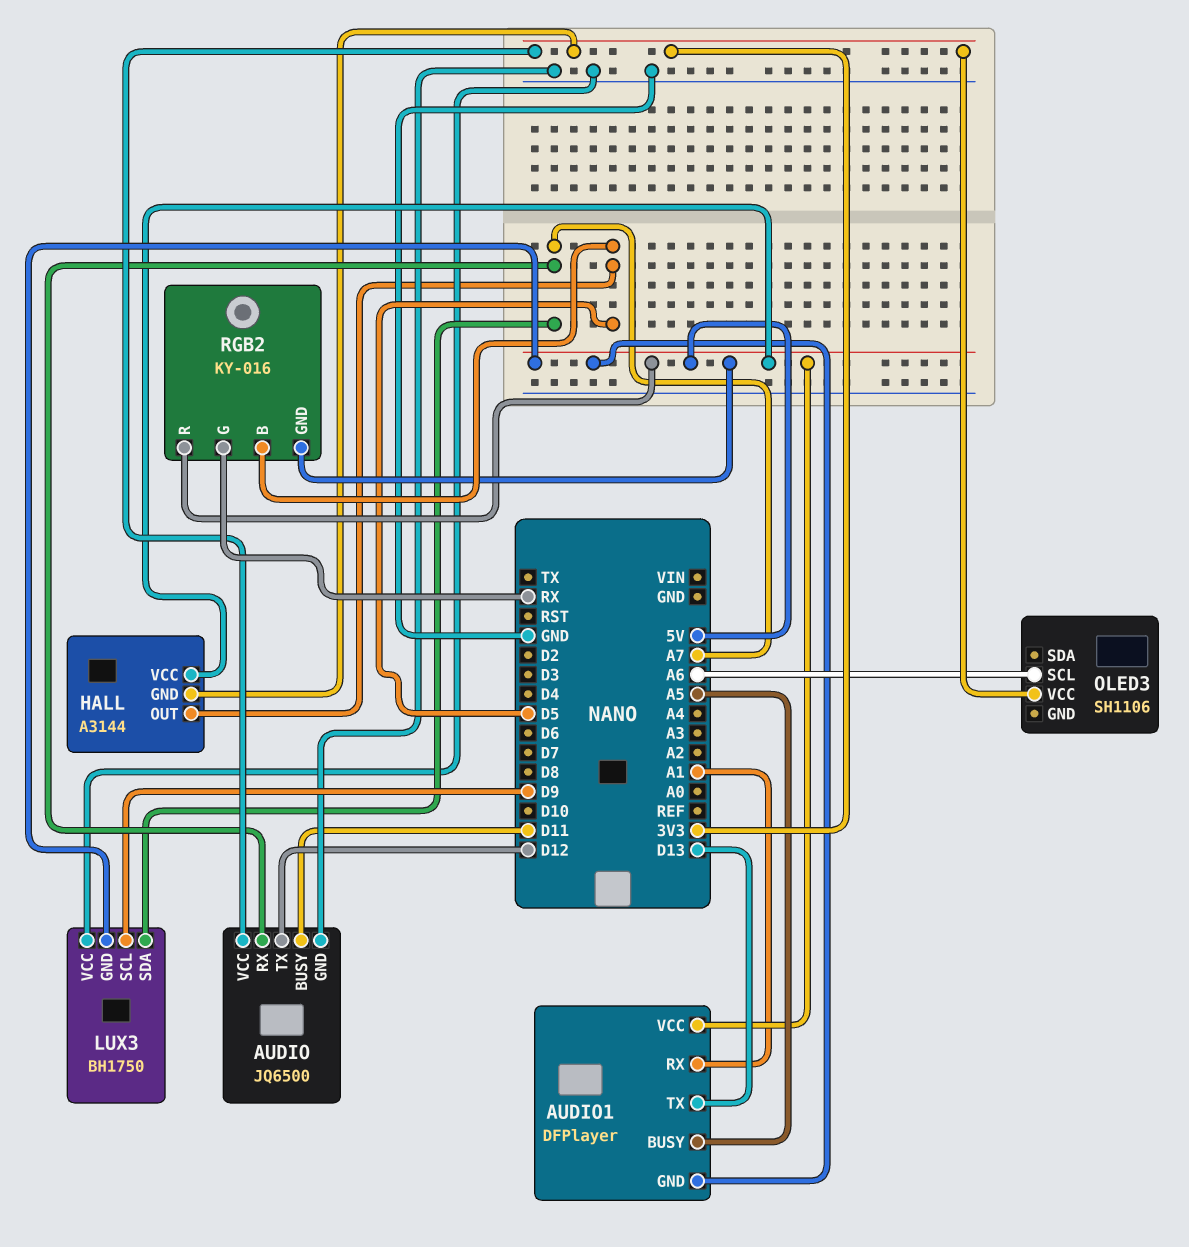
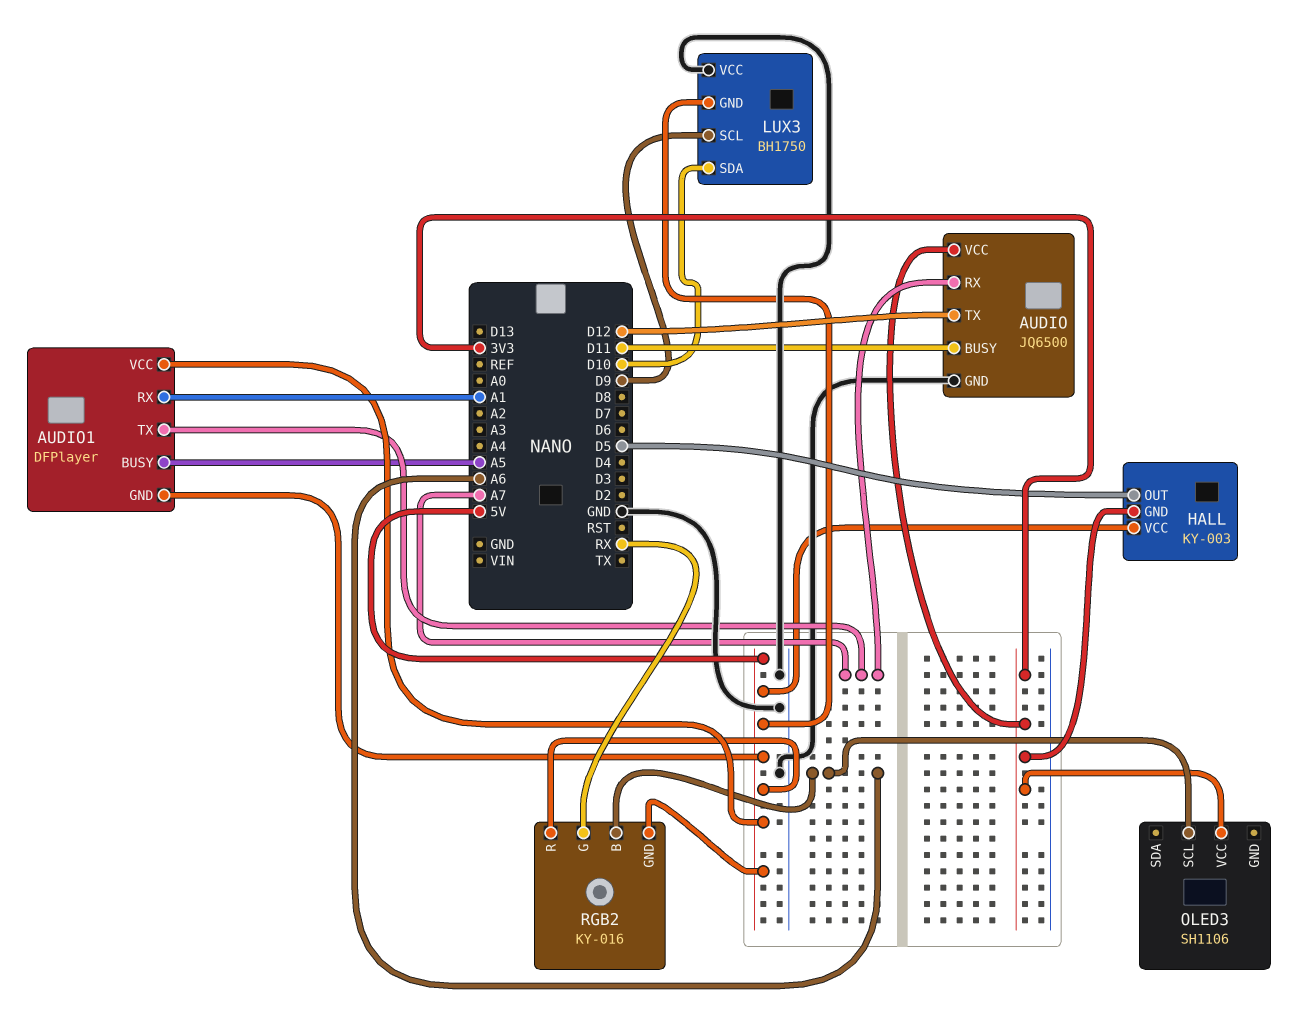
AUDIO1 pin TX: D13 -> A7
HALL: A3144 -> KY-003
LUX3 pin SDA: A7 -> D10
RGB2 pin B: D5 -> A6

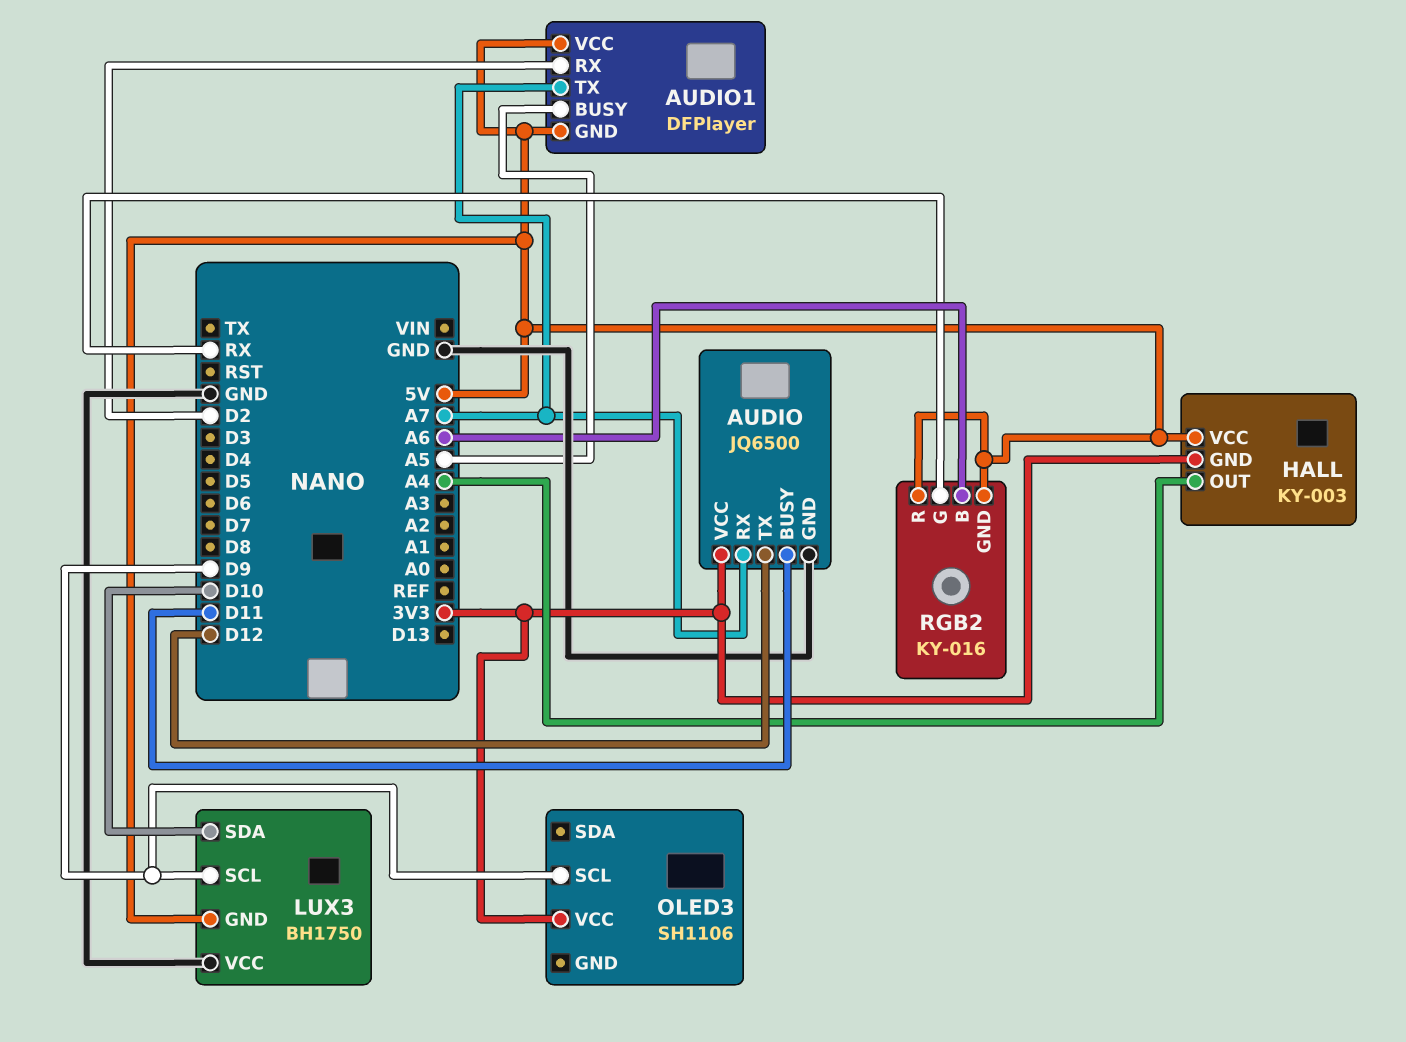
AUDIO1 pin RX: A1 -> D2
HALL pin OUT: D5 -> A4
OLED3 pin SCL: A6 -> D9

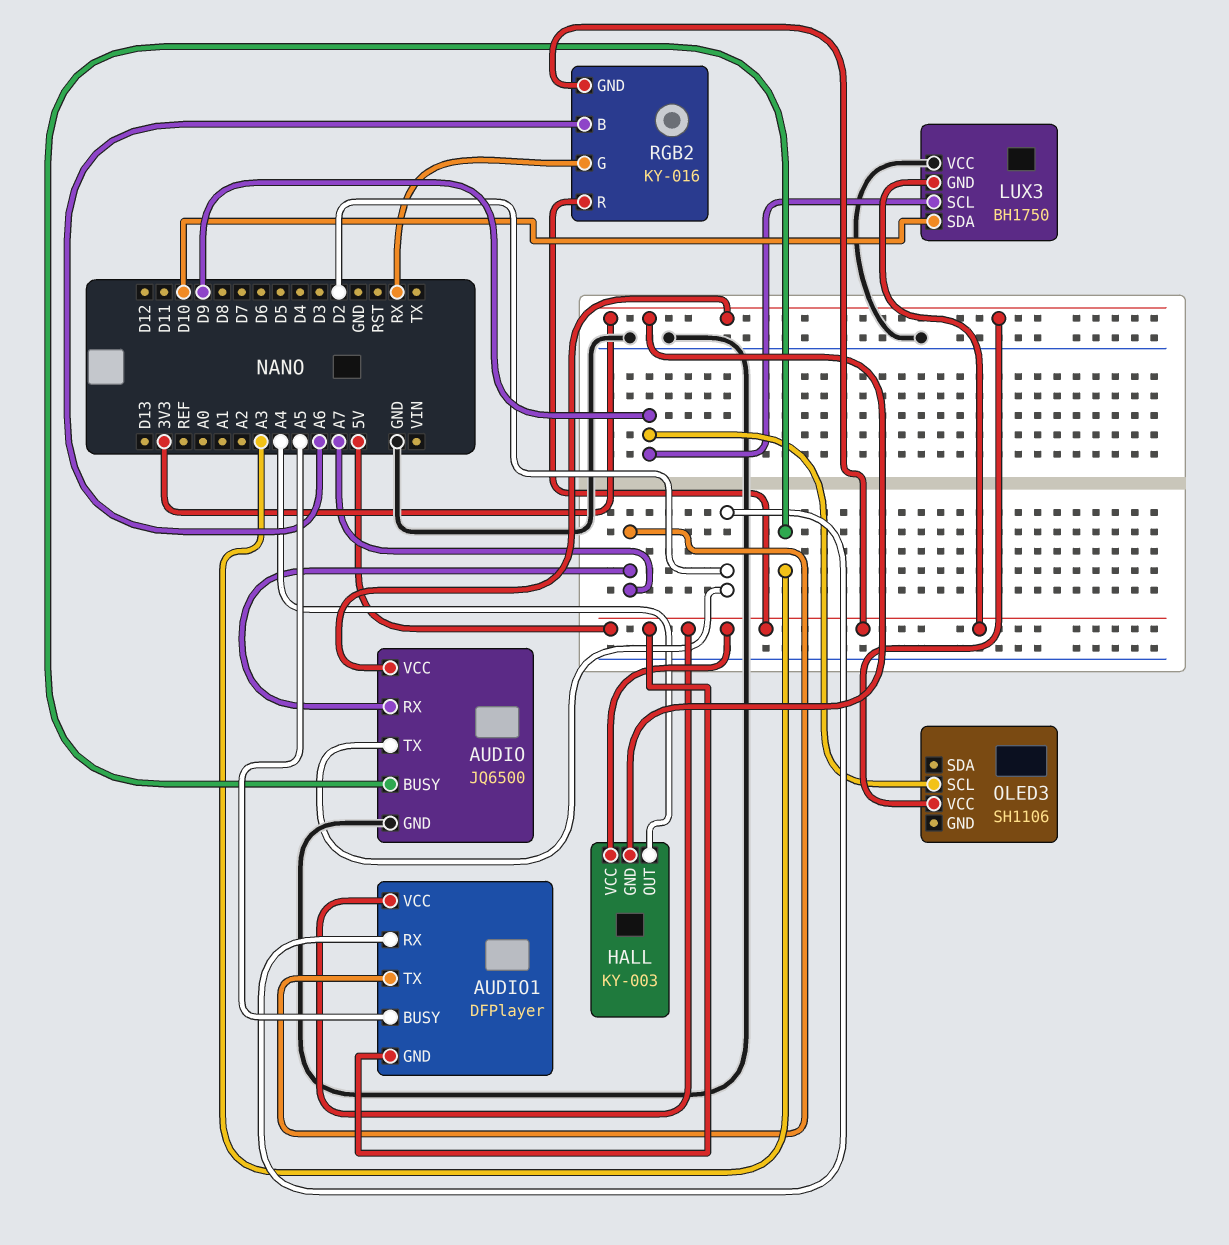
AUDIO pin BUSY: D11 -> A3
AUDIO pin TX: D12 -> D2

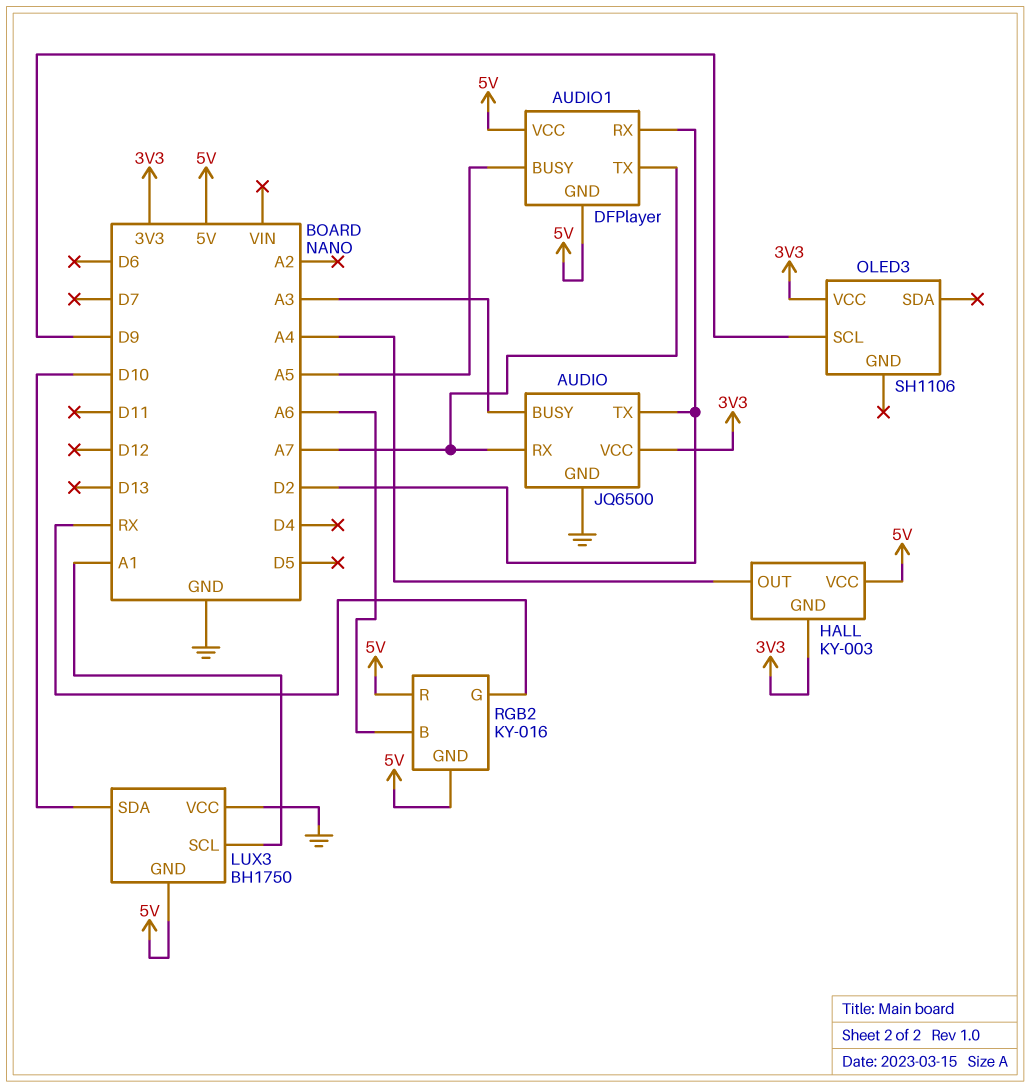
LUX3 pin SCL: D9 -> A1

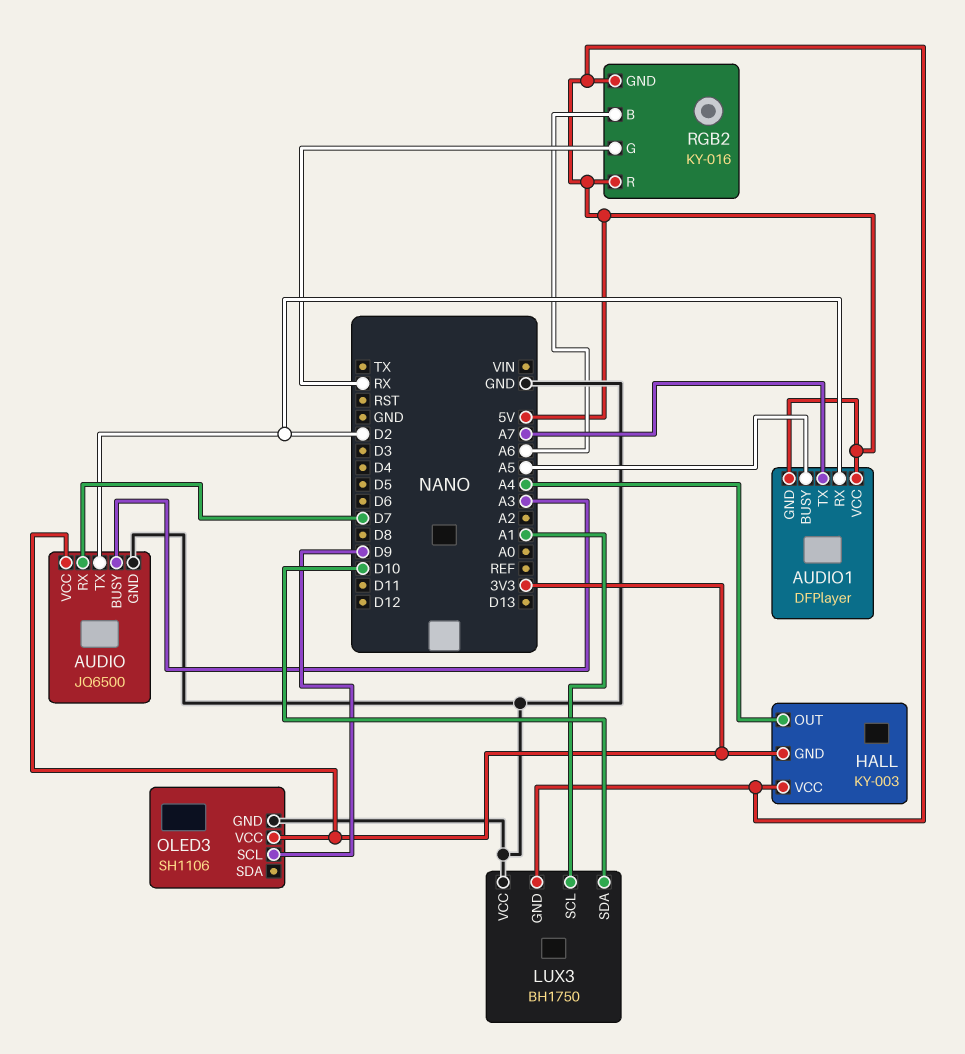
AUDIO pin RX: A7 -> D7
OLED3 pin GND: none -> GND

